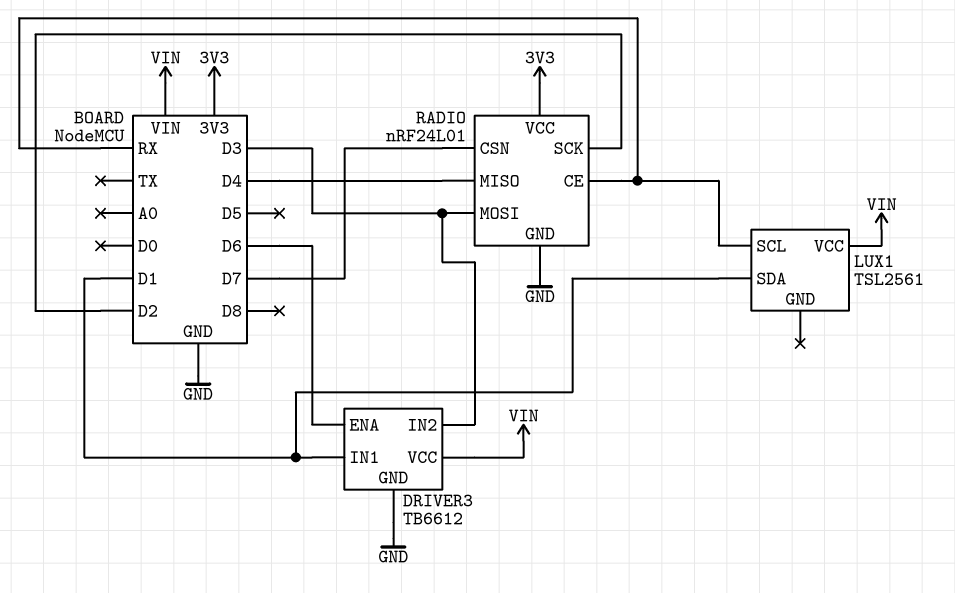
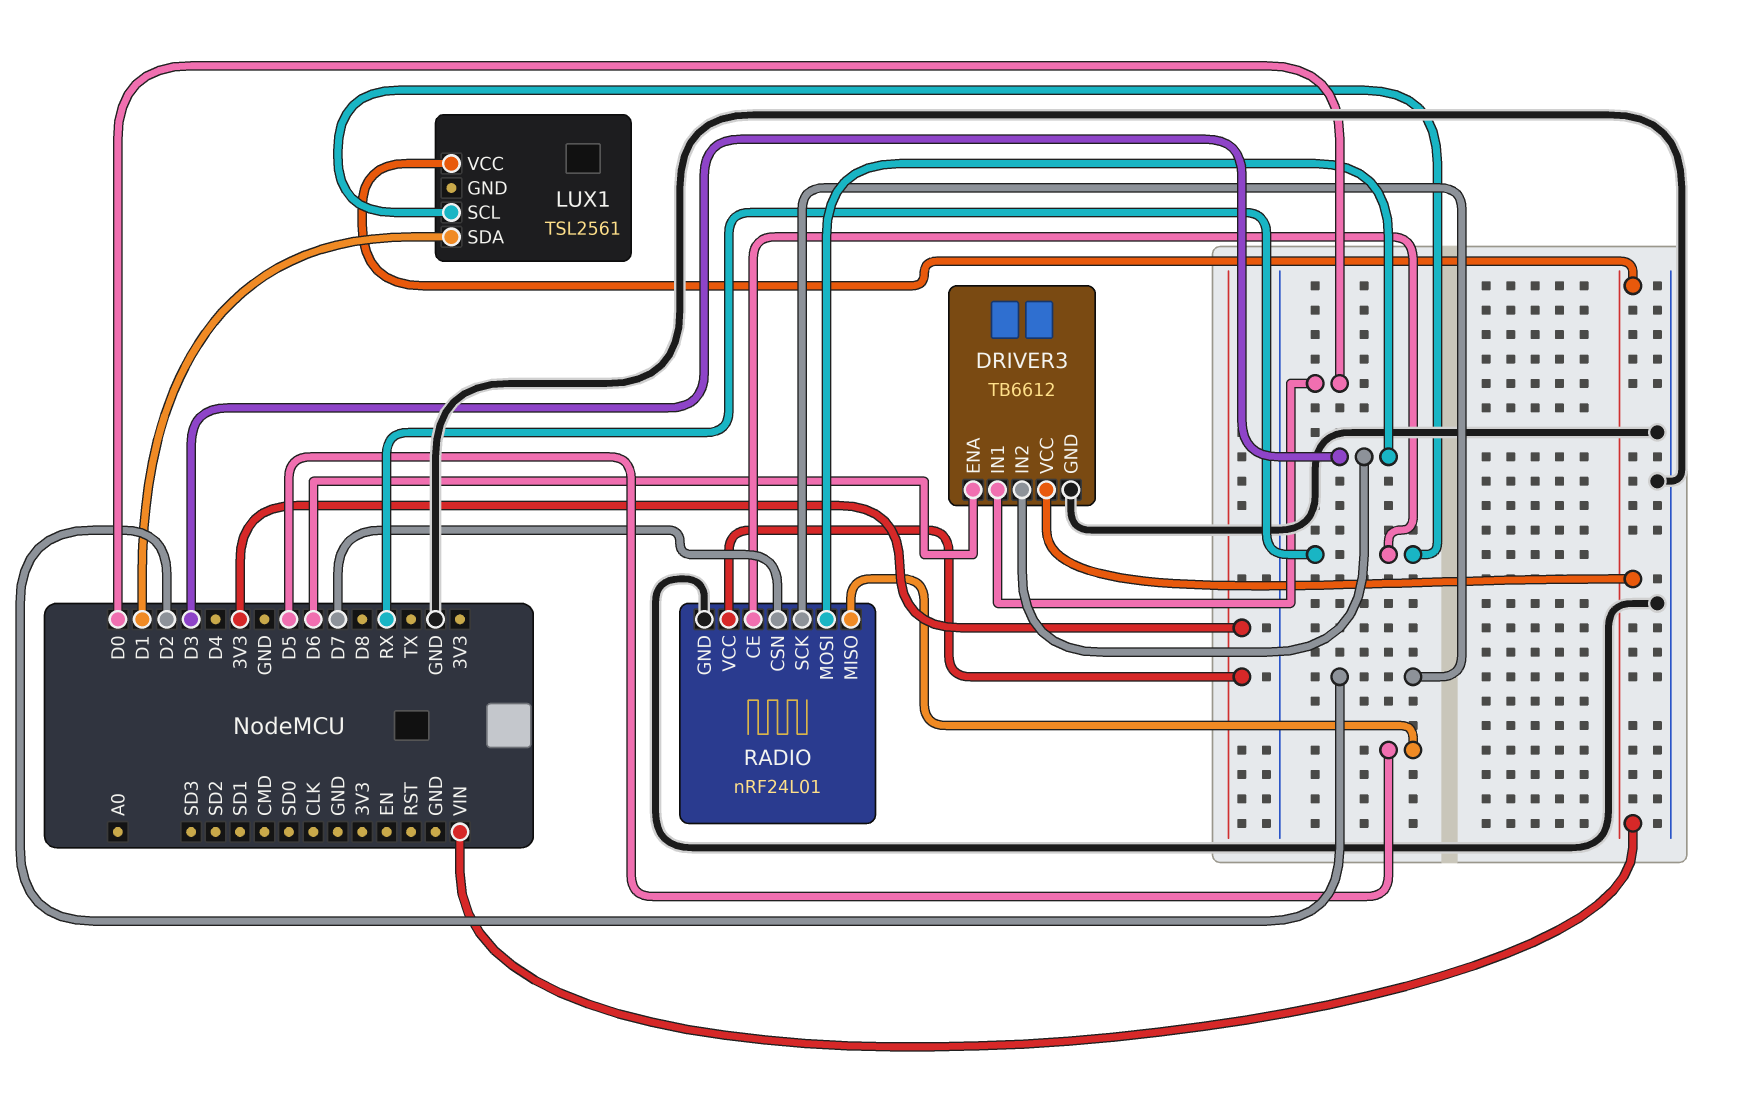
DRIVER3 pin IN1: D1 -> D0
RADIO pin MISO: D4 -> D5

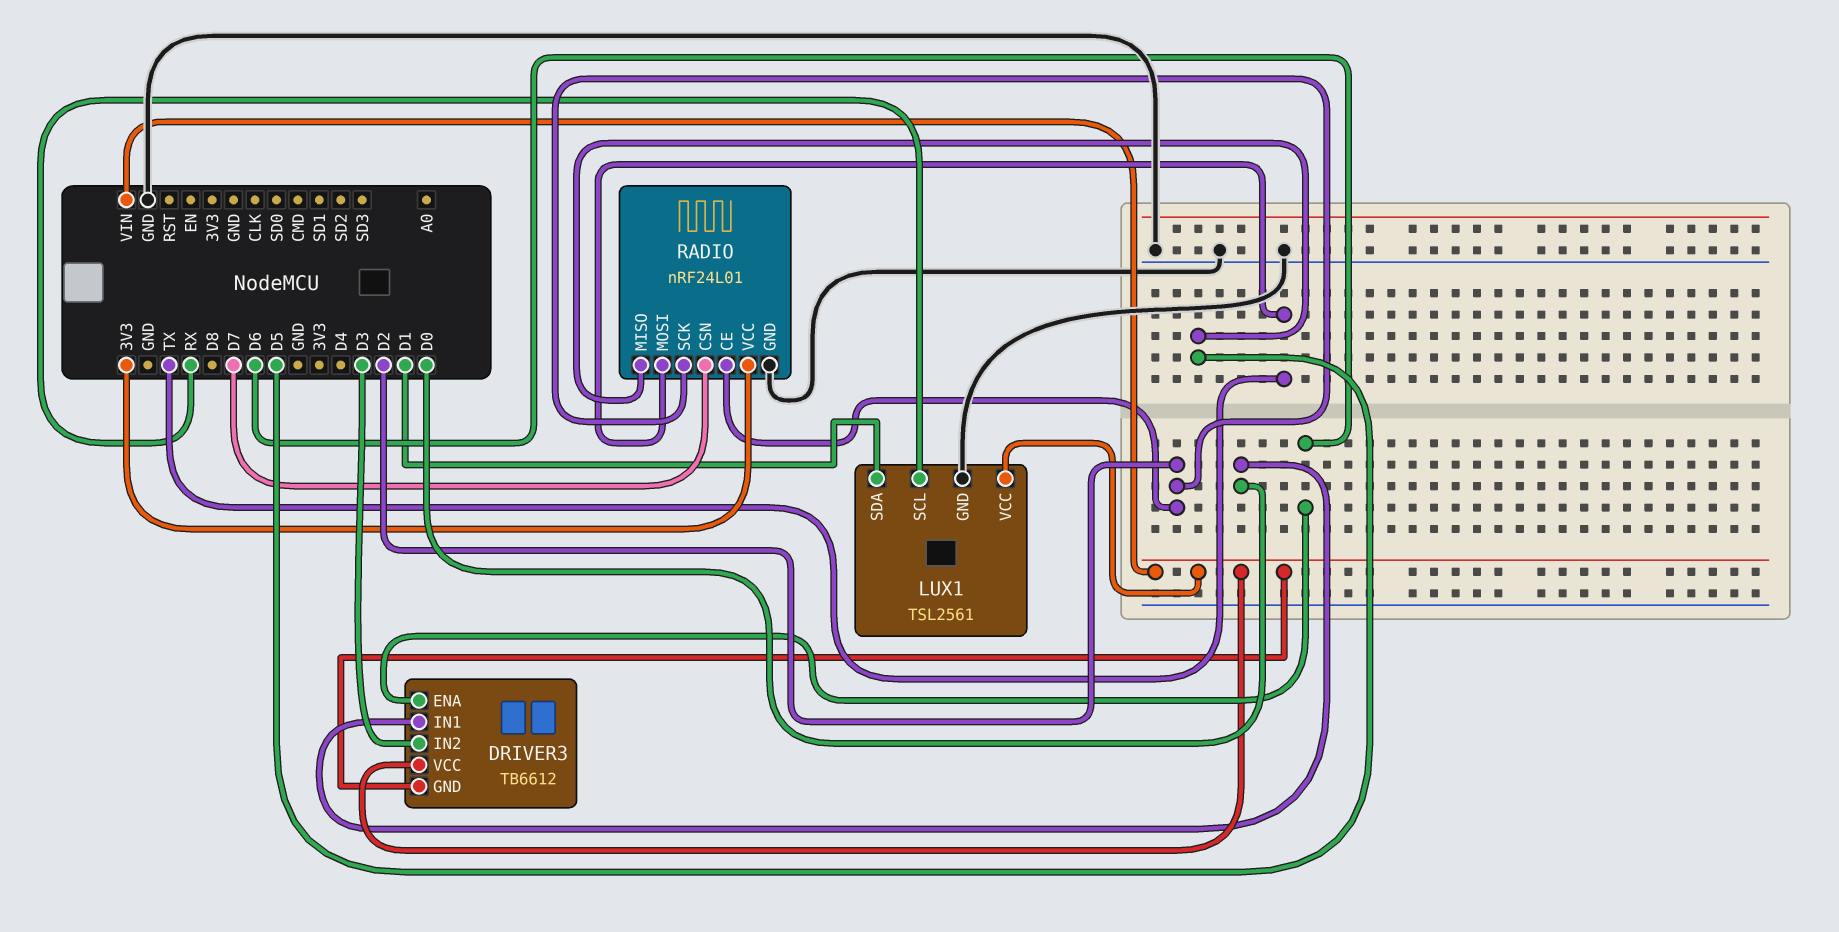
DRIVER3 pin GND: GND -> VIN
LUX1 pin GND: none -> GND
RADIO pin CE: RX -> D2
RADIO pin MOSI: D3 -> TX

